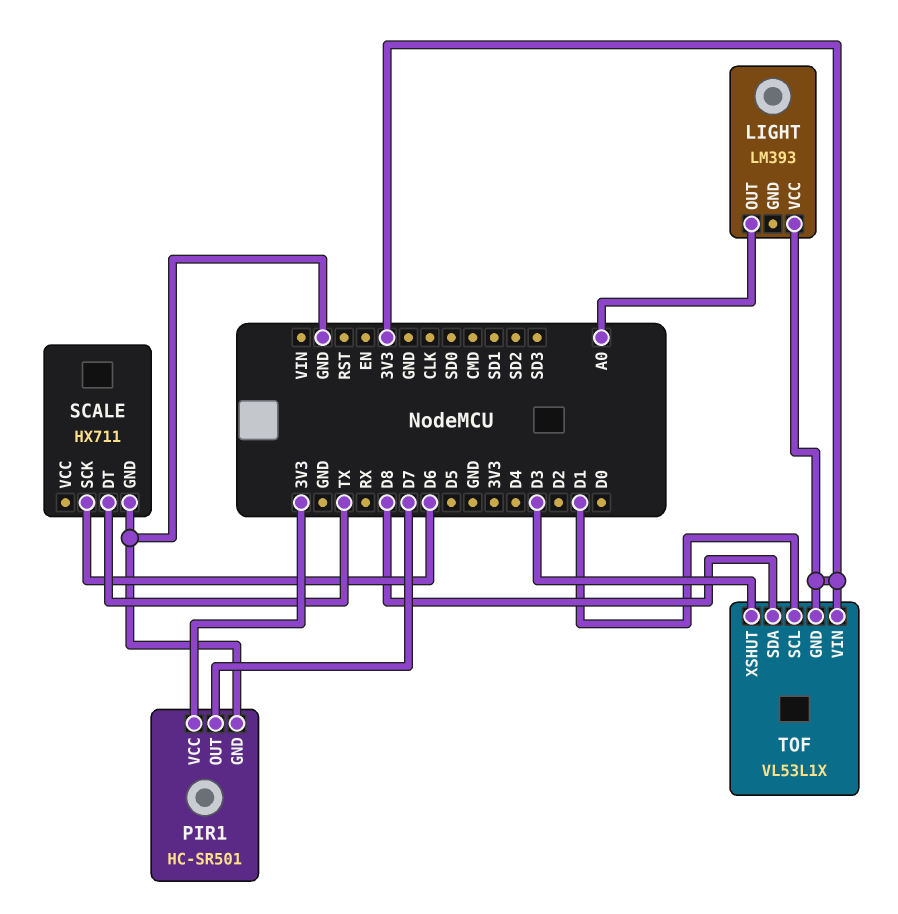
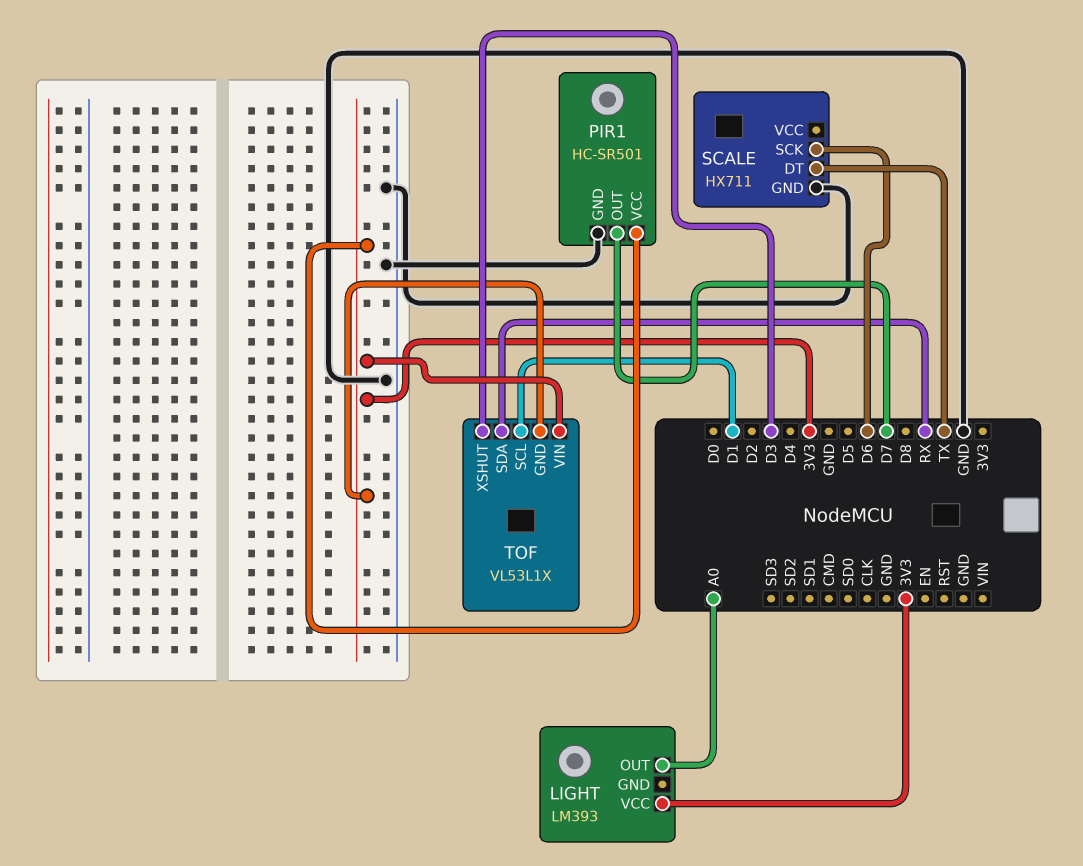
TOF pin SDA: D8 -> RX

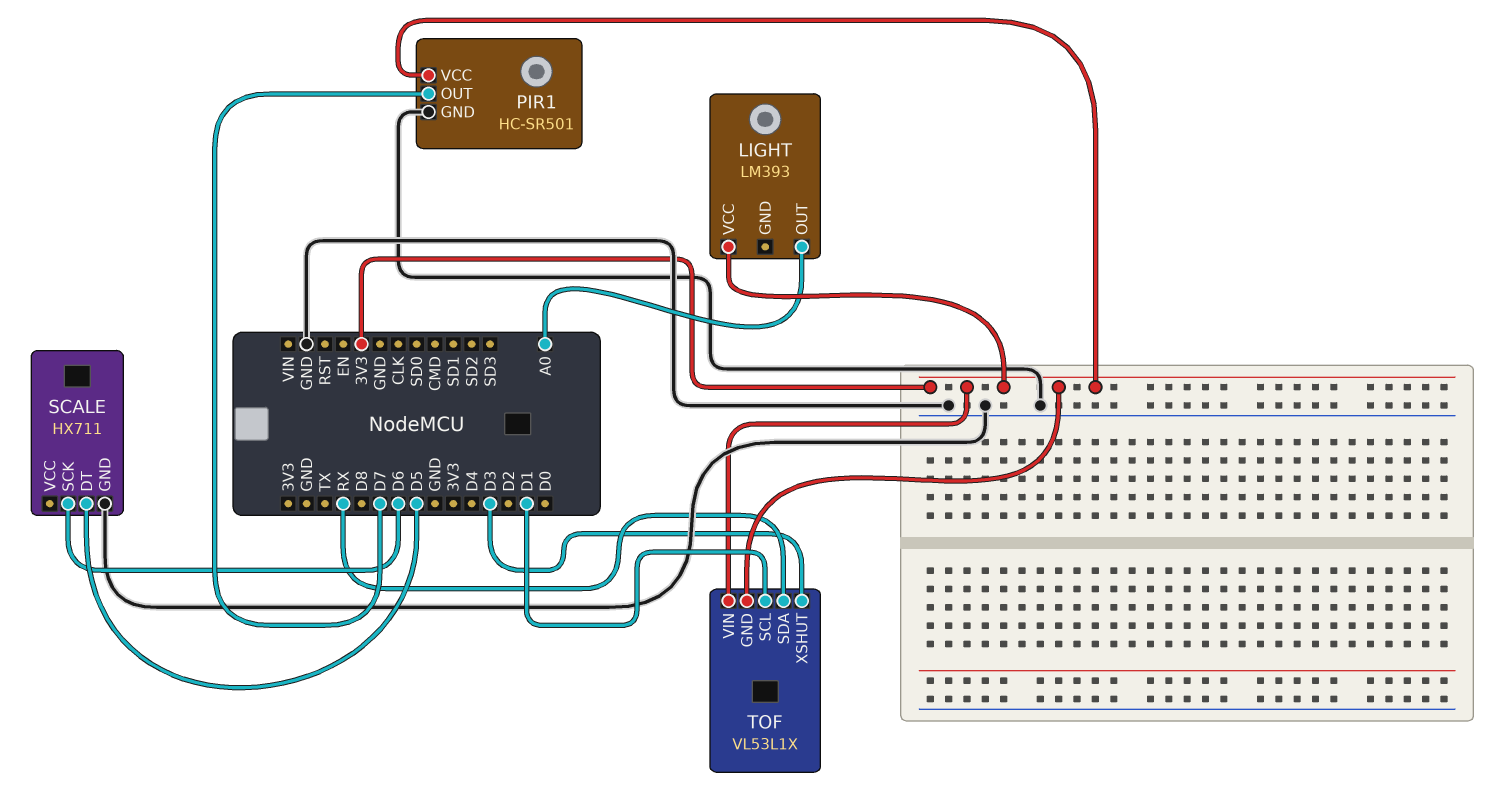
SCALE pin DT: TX -> D5

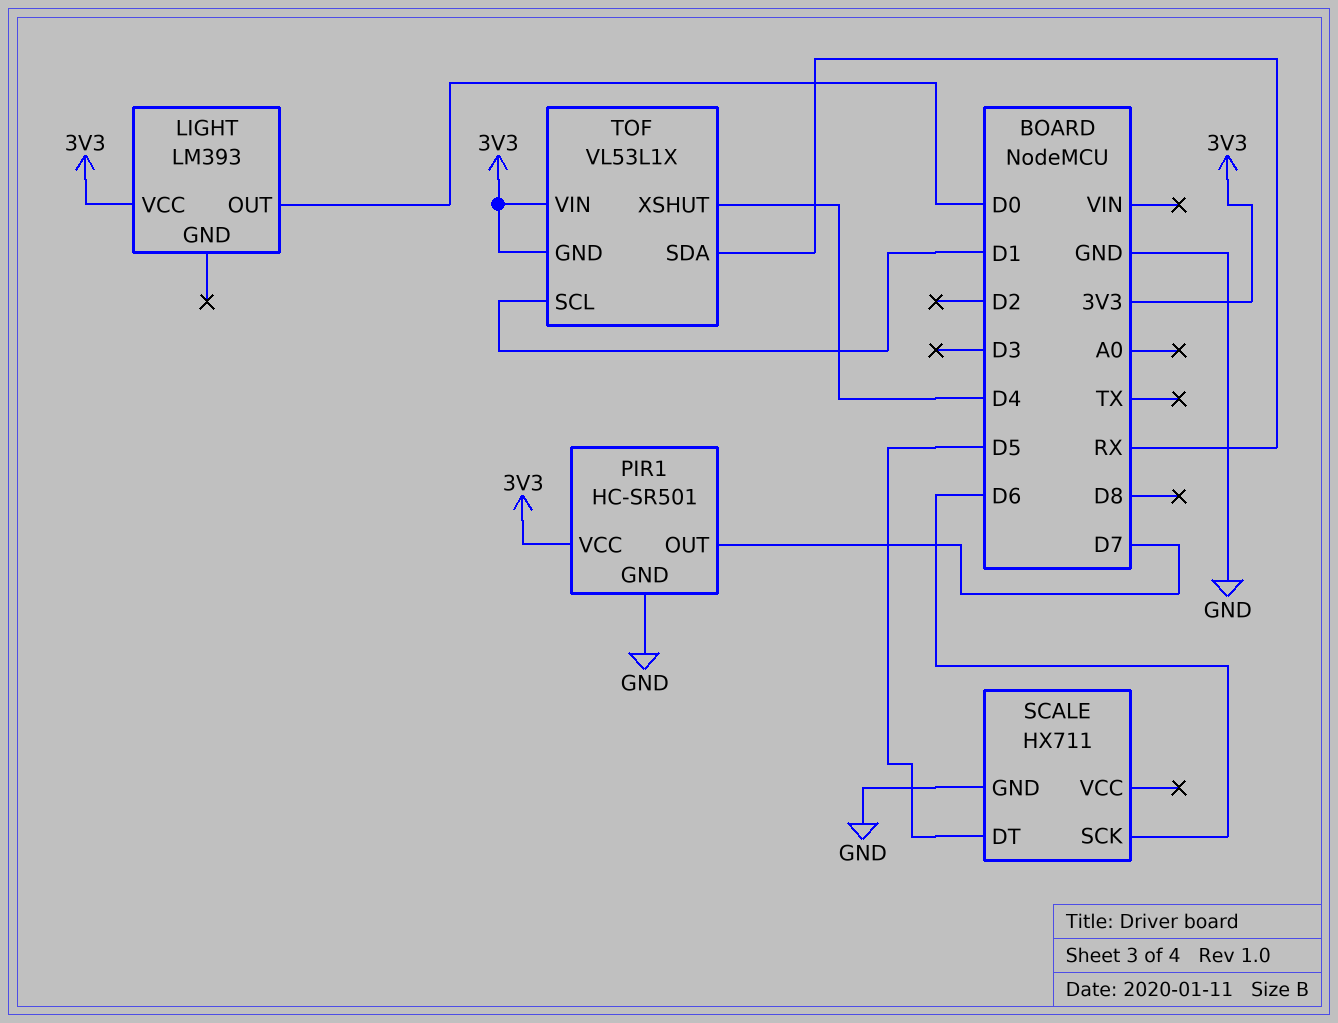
LIGHT pin OUT: A0 -> D0
TOF pin XSHUT: D3 -> D4

